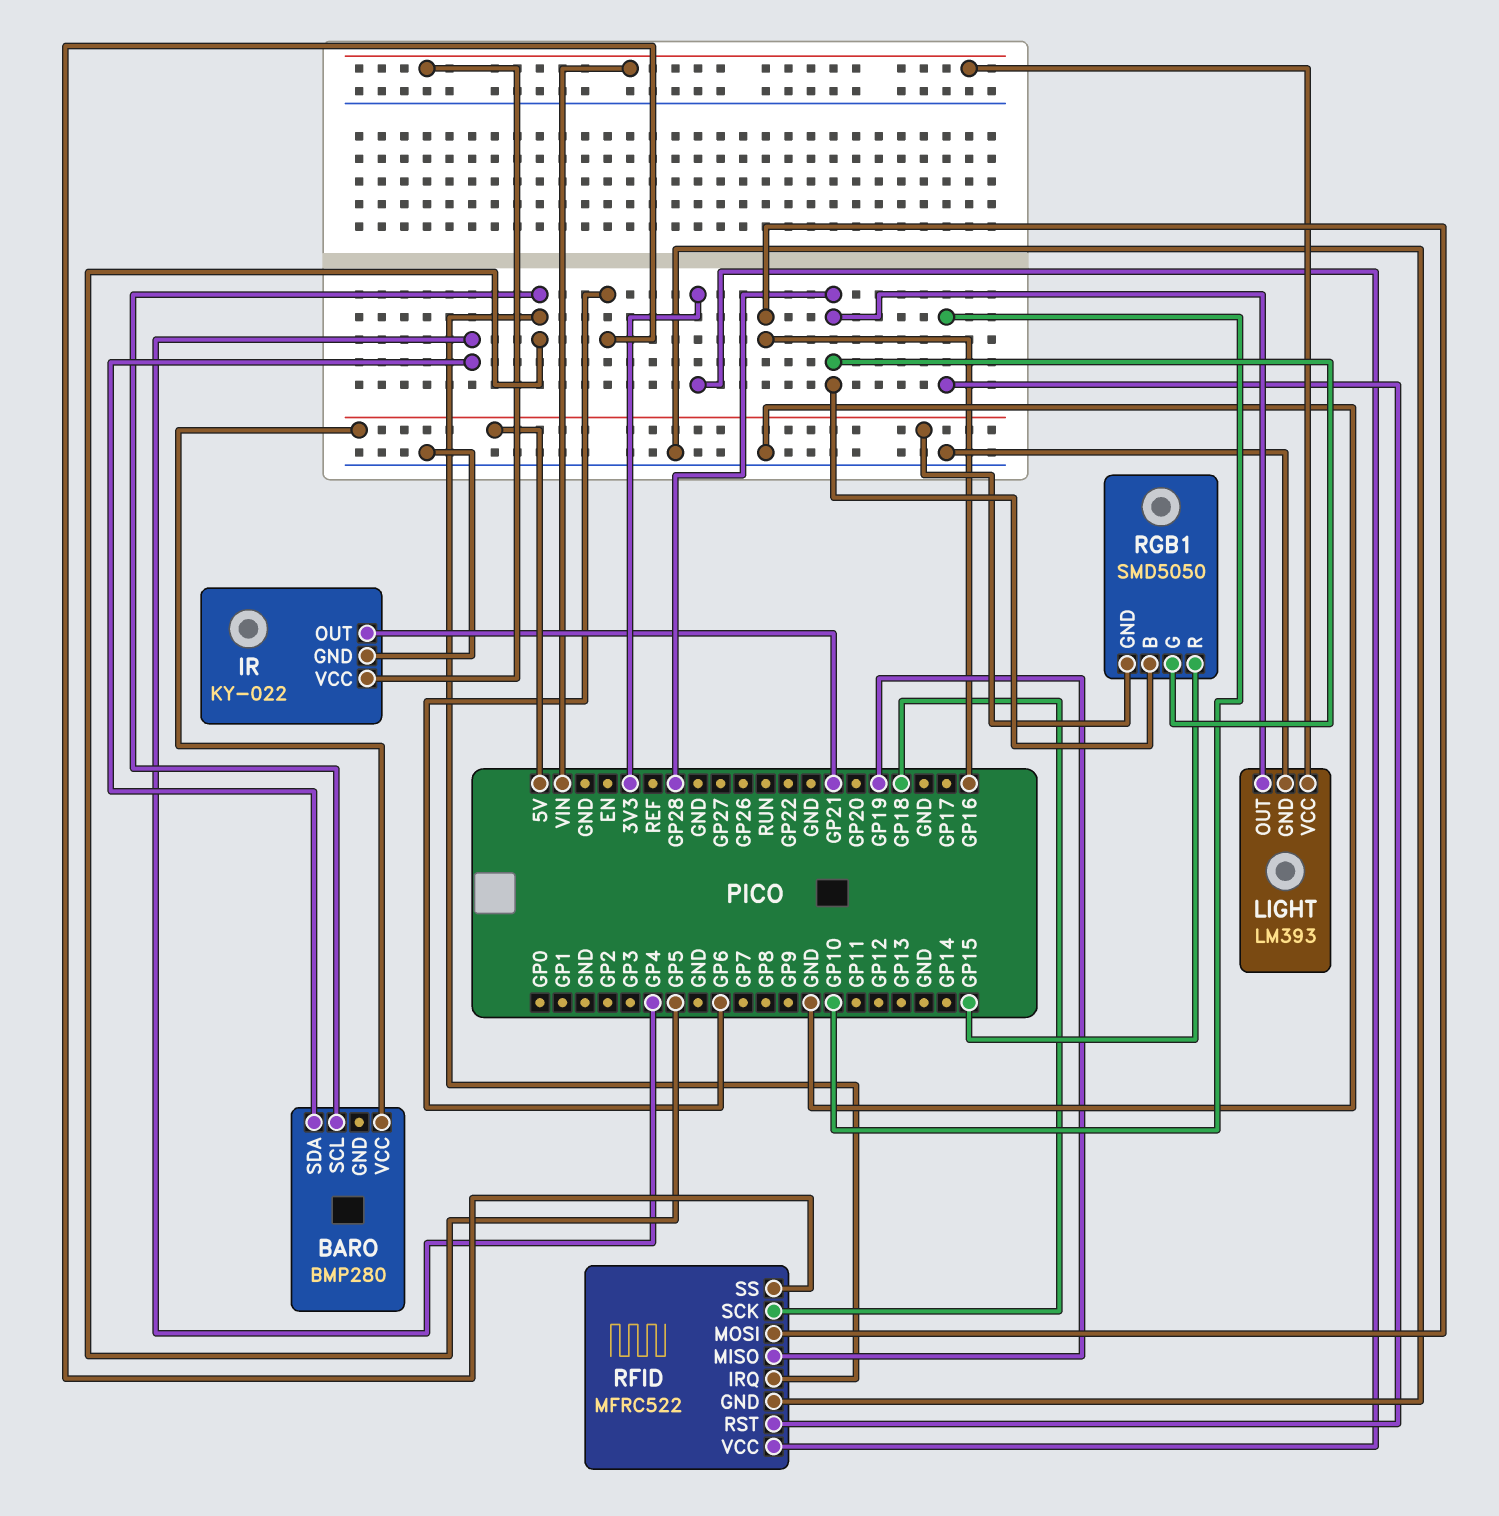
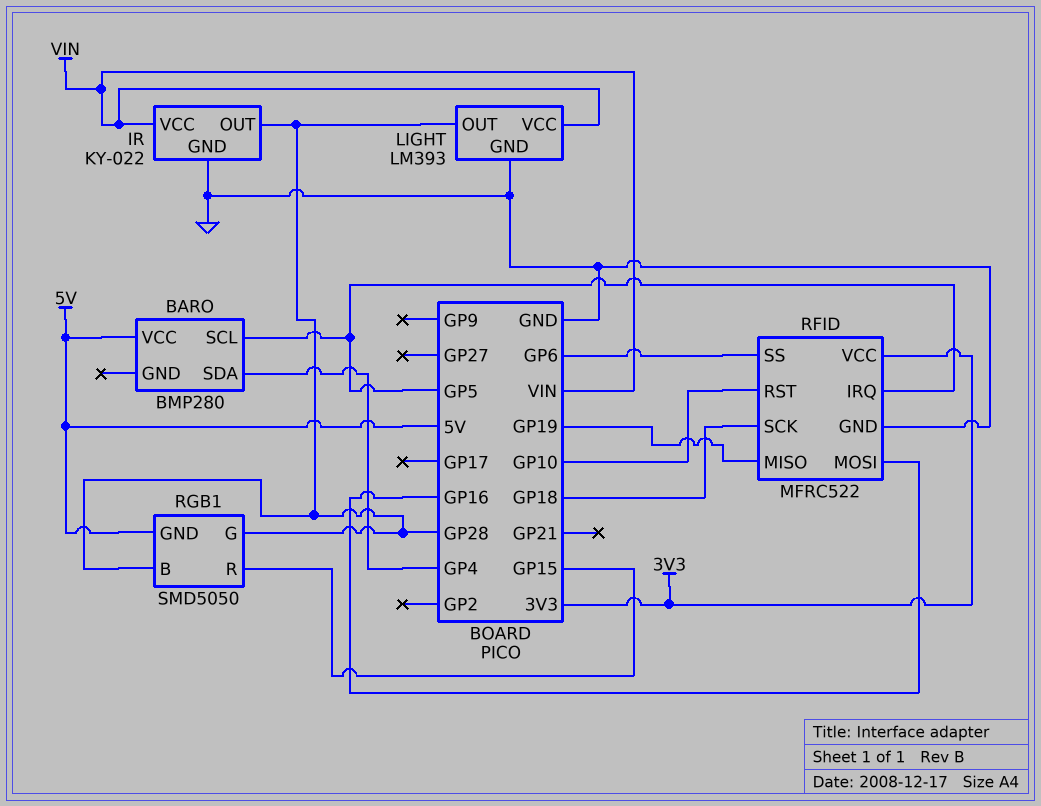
IR pin OUT: GP21 -> GP28

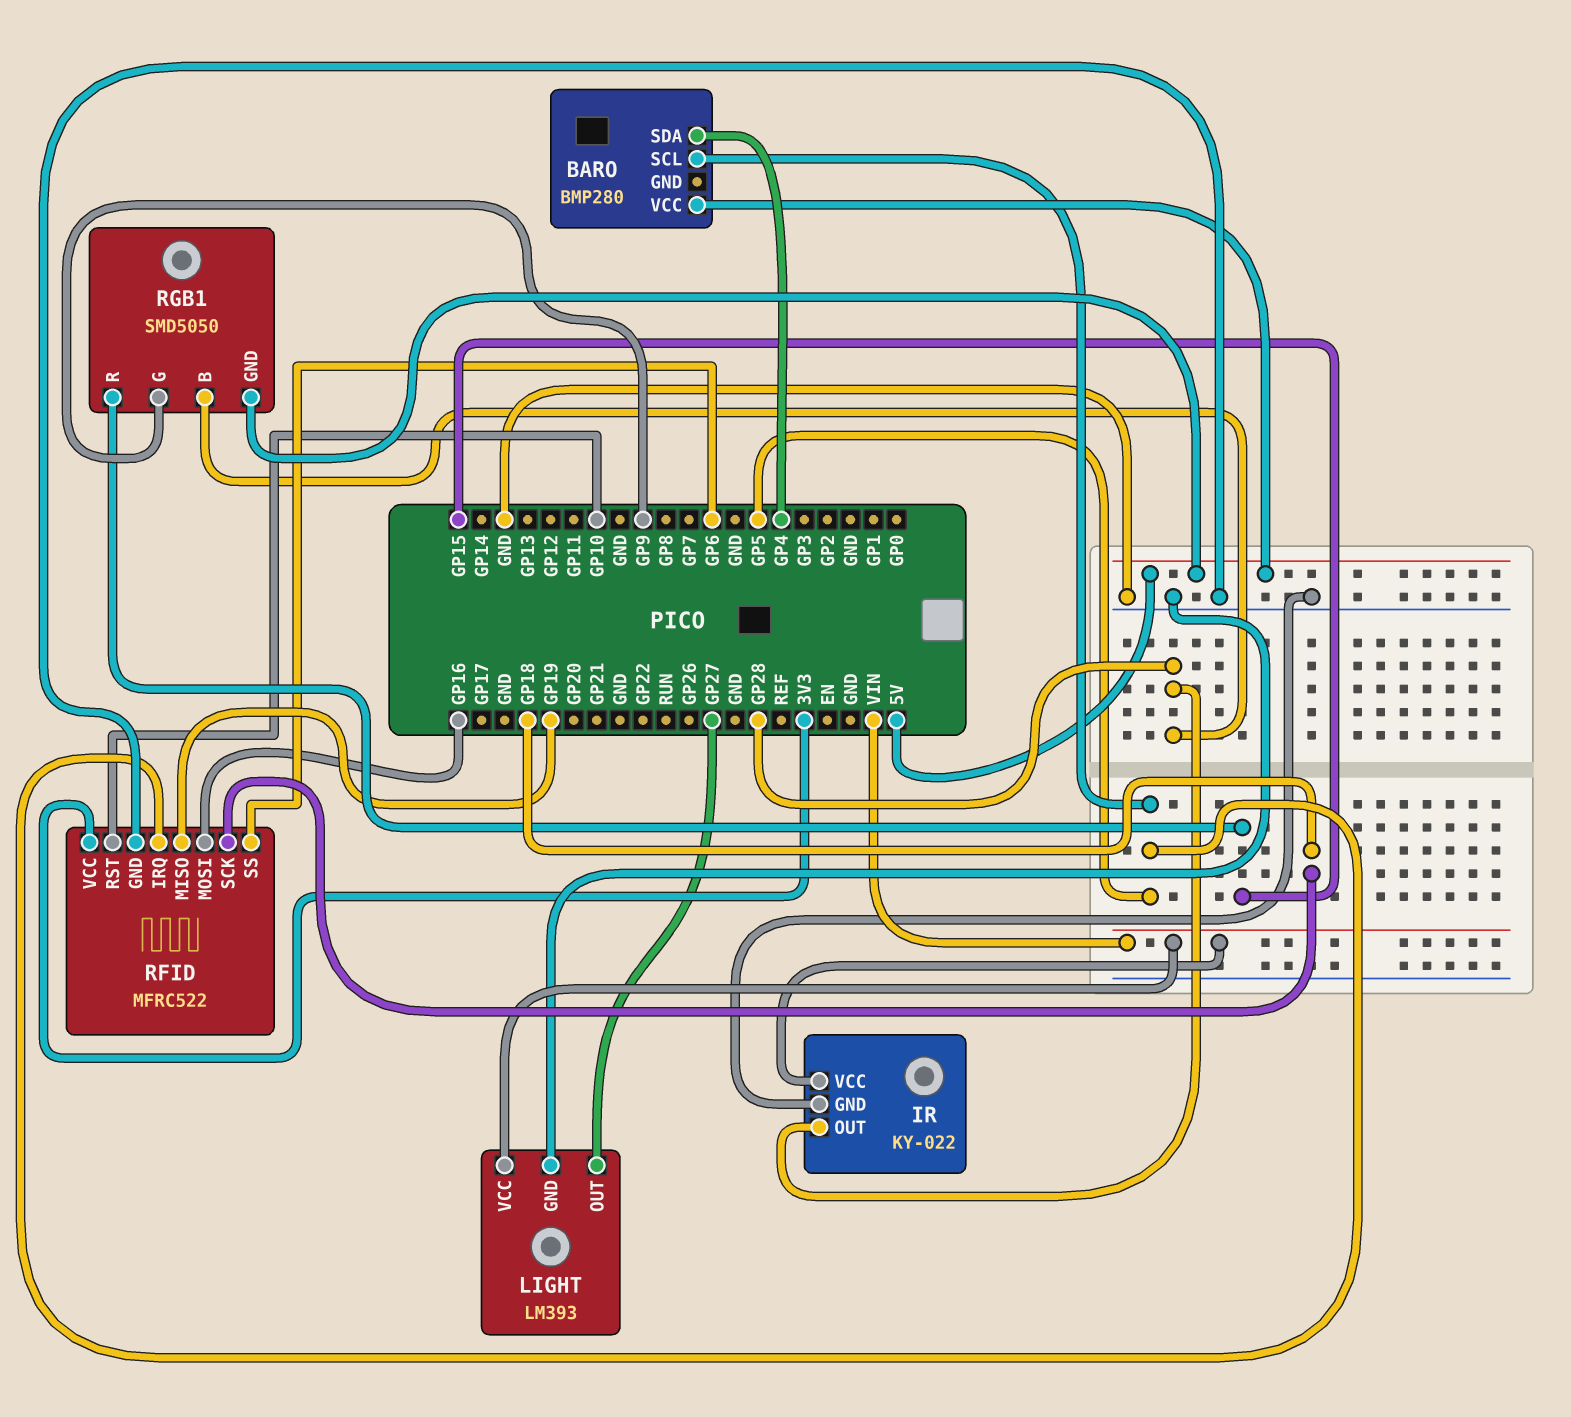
LIGHT pin OUT: GP28 -> GP27
RGB1 pin G: GP28 -> GP9

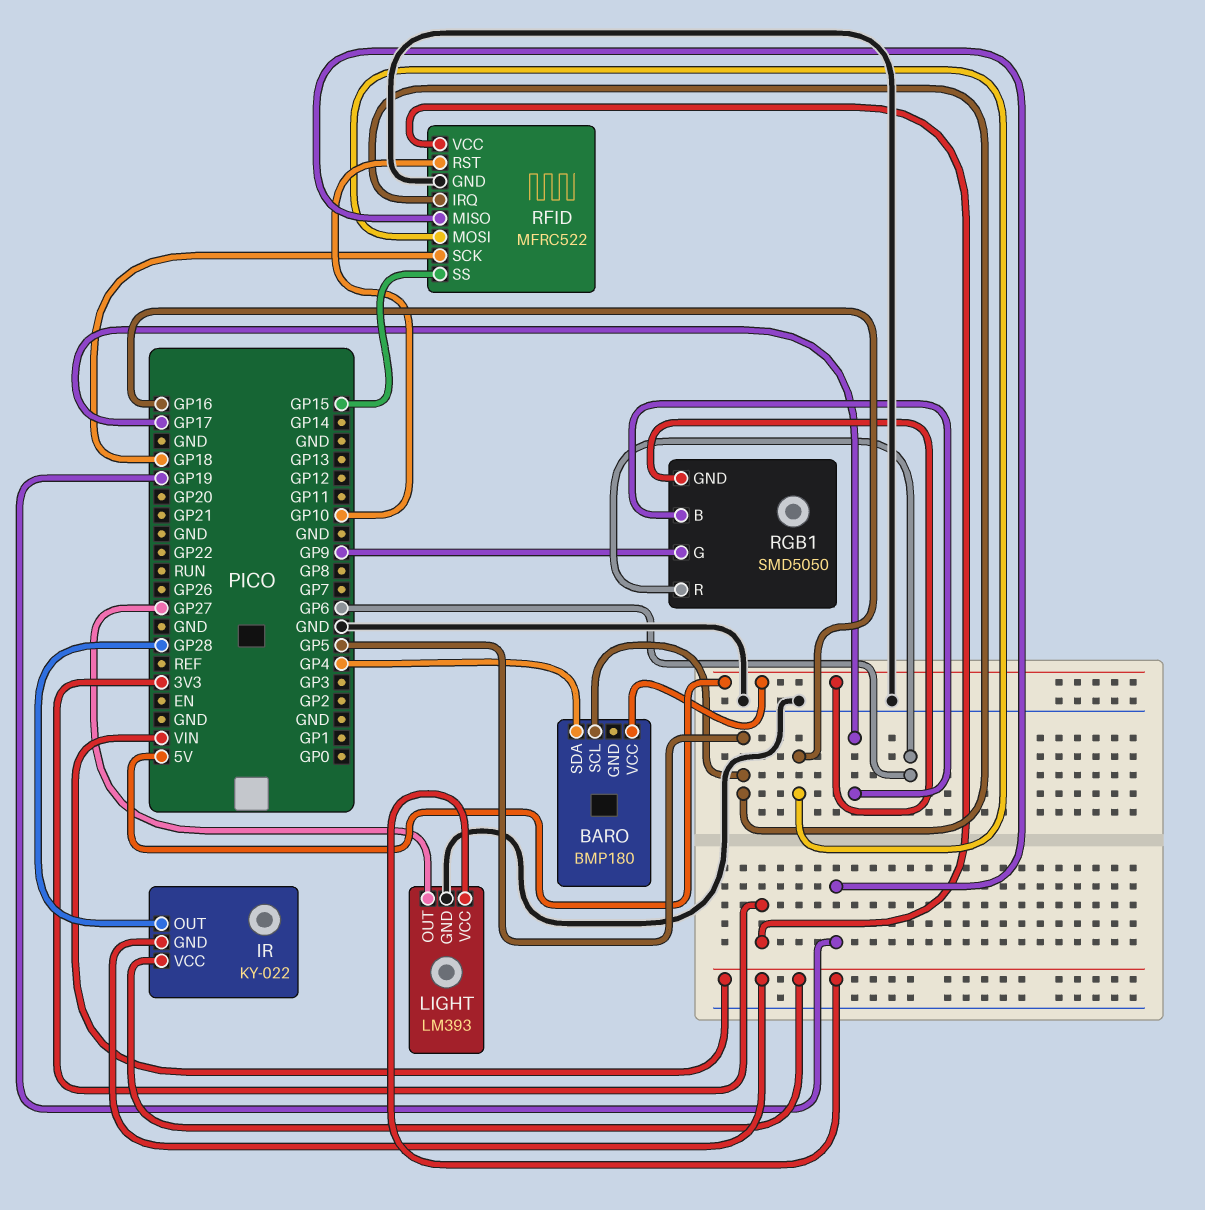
BARO: BMP280 -> BMP180
IR pin GND: GND -> VIN
RFID pin SS: GP6 -> GP15
RGB1 pin B: GP28 -> GP17
RGB1 pin R: GP15 -> GP6

